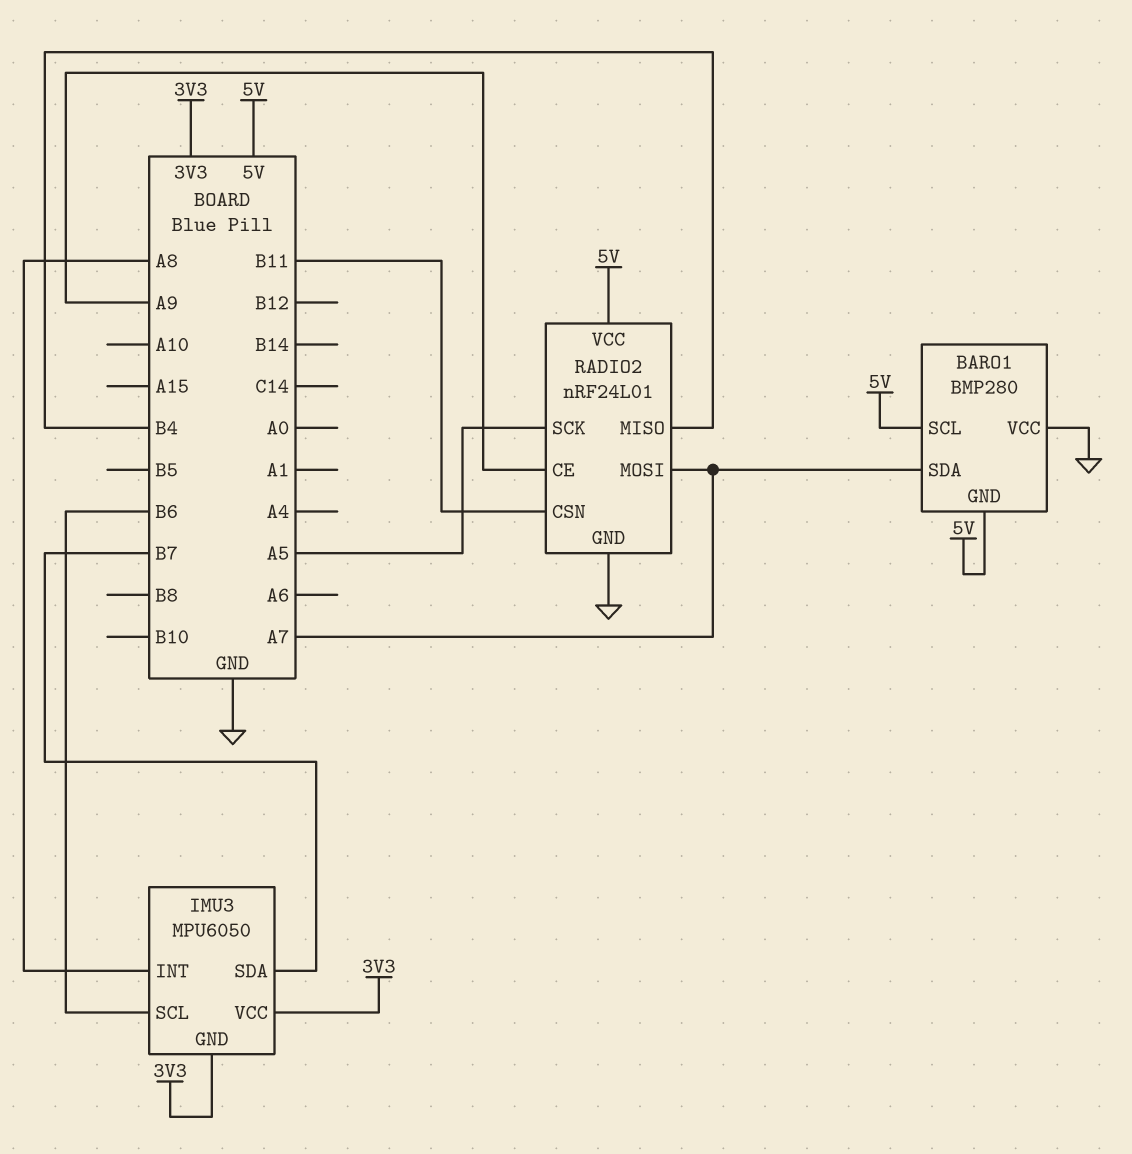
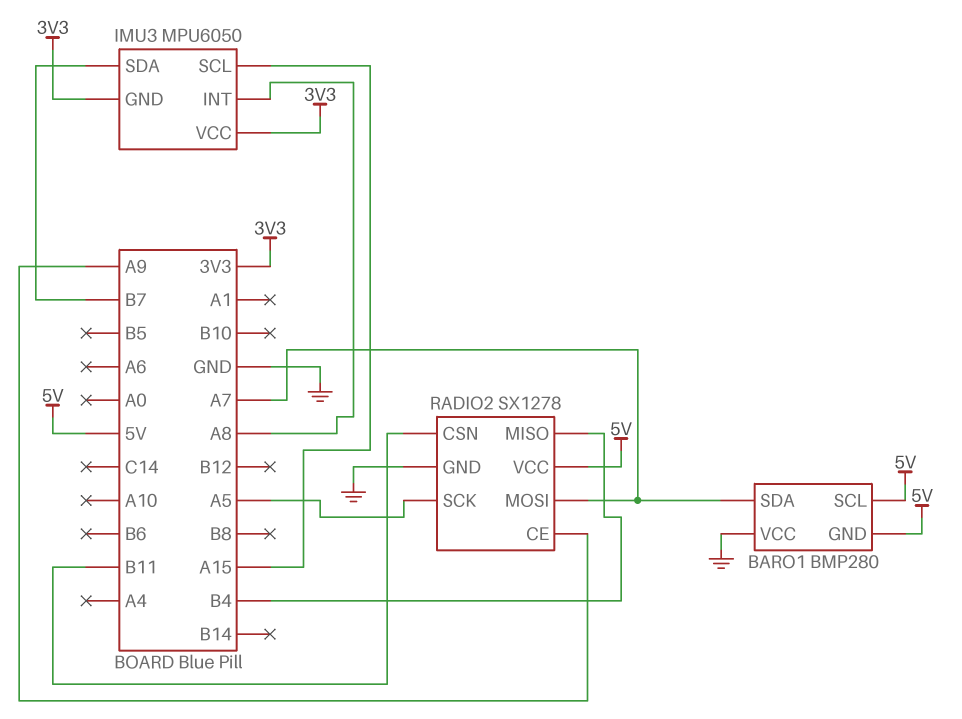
IMU3 pin SCL: B6 -> A15
RADIO2: nRF24L01 -> SX1278

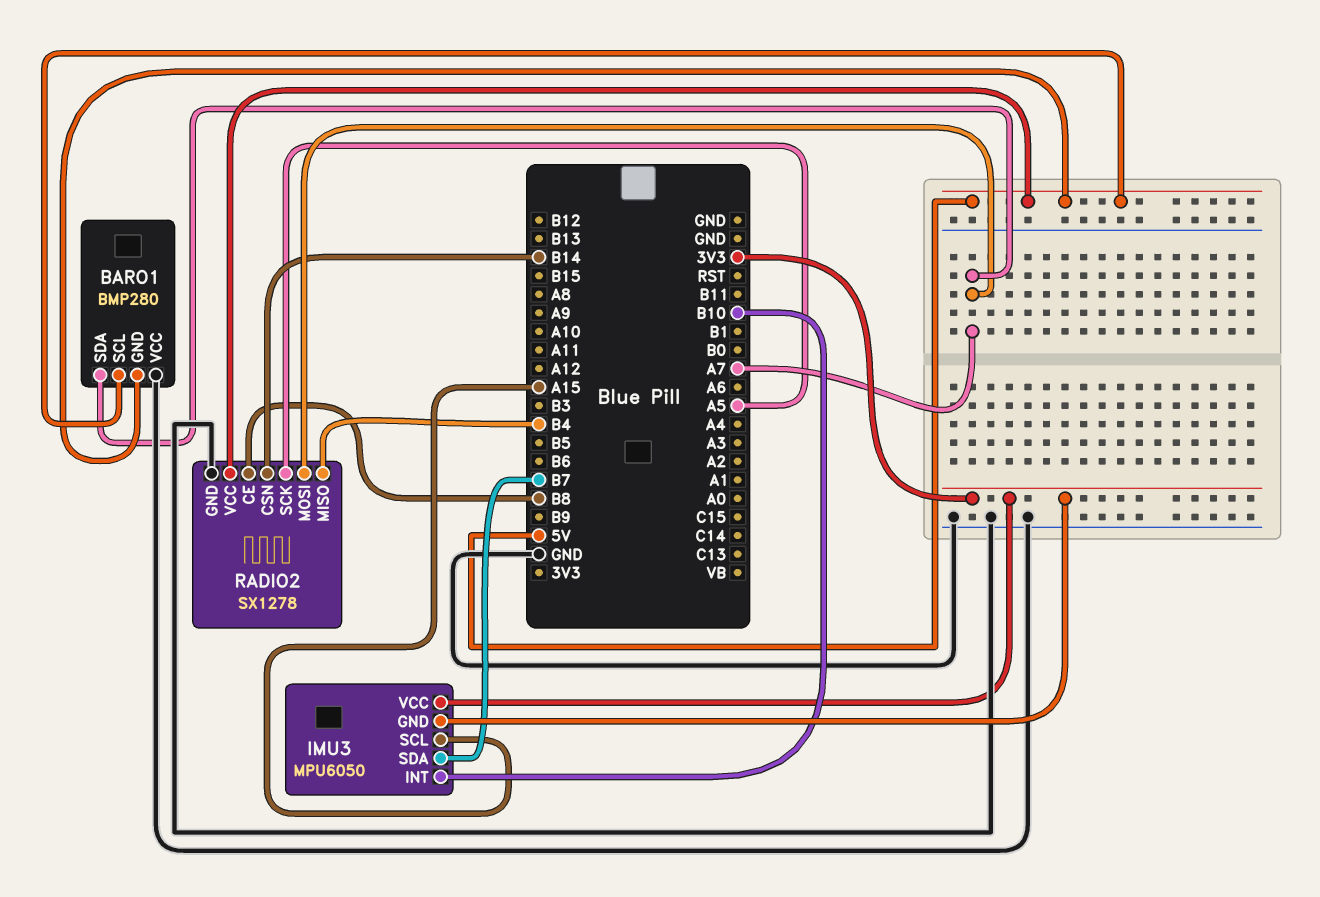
IMU3 pin INT: A8 -> B10
RADIO2 pin CE: A9 -> B8
RADIO2 pin CSN: B11 -> B14

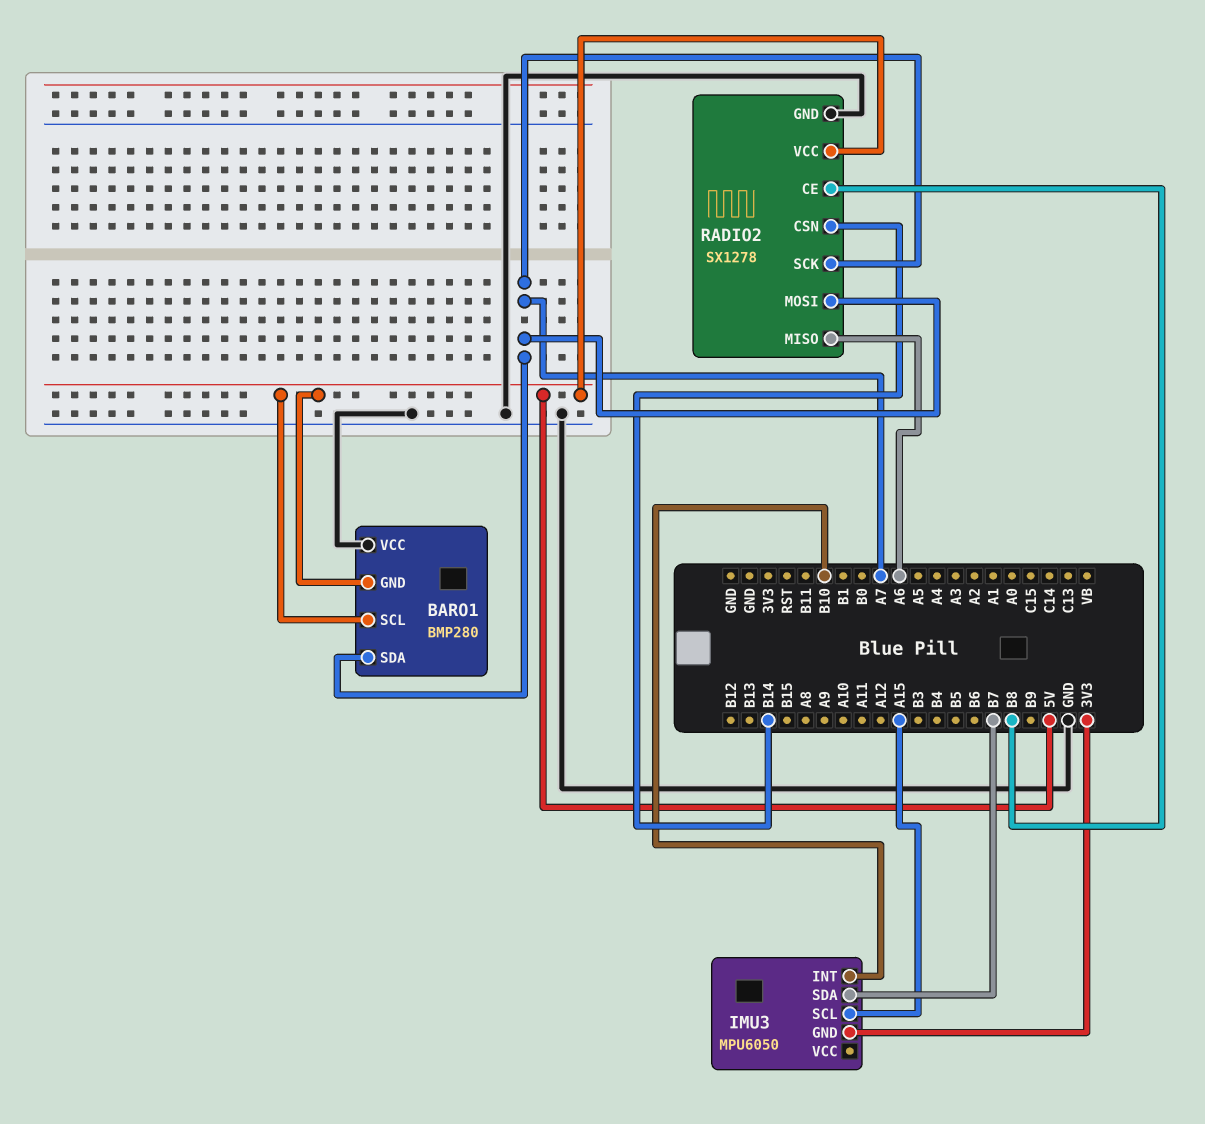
IMU3 pin VCC: 3V3 -> none
RADIO2 pin MISO: B4 -> A6
RADIO2 pin SCK: A5 -> A7

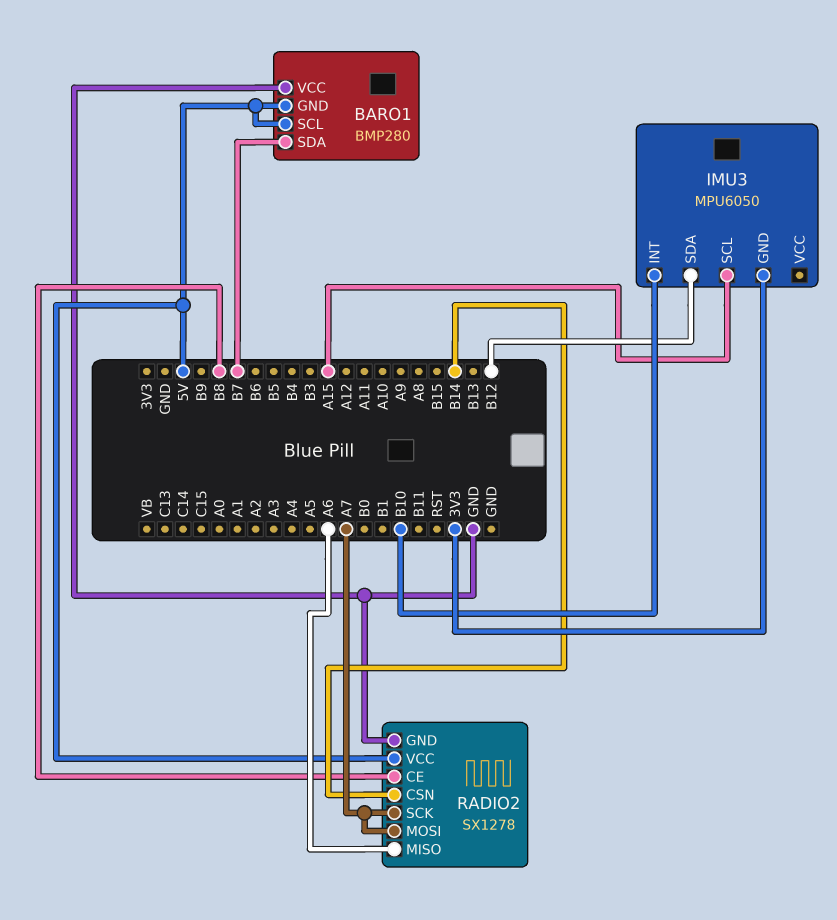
BARO1 pin SDA: A7 -> B7
IMU3 pin SDA: B7 -> B12

